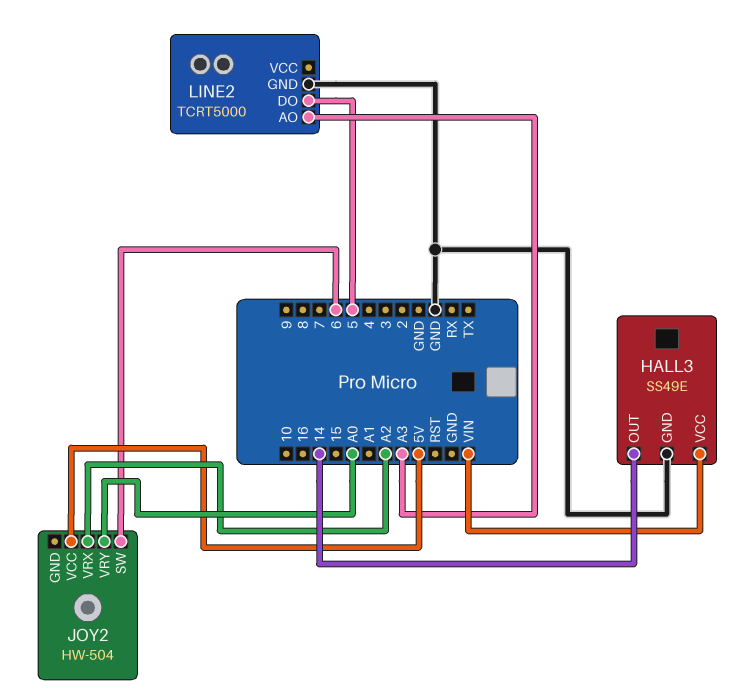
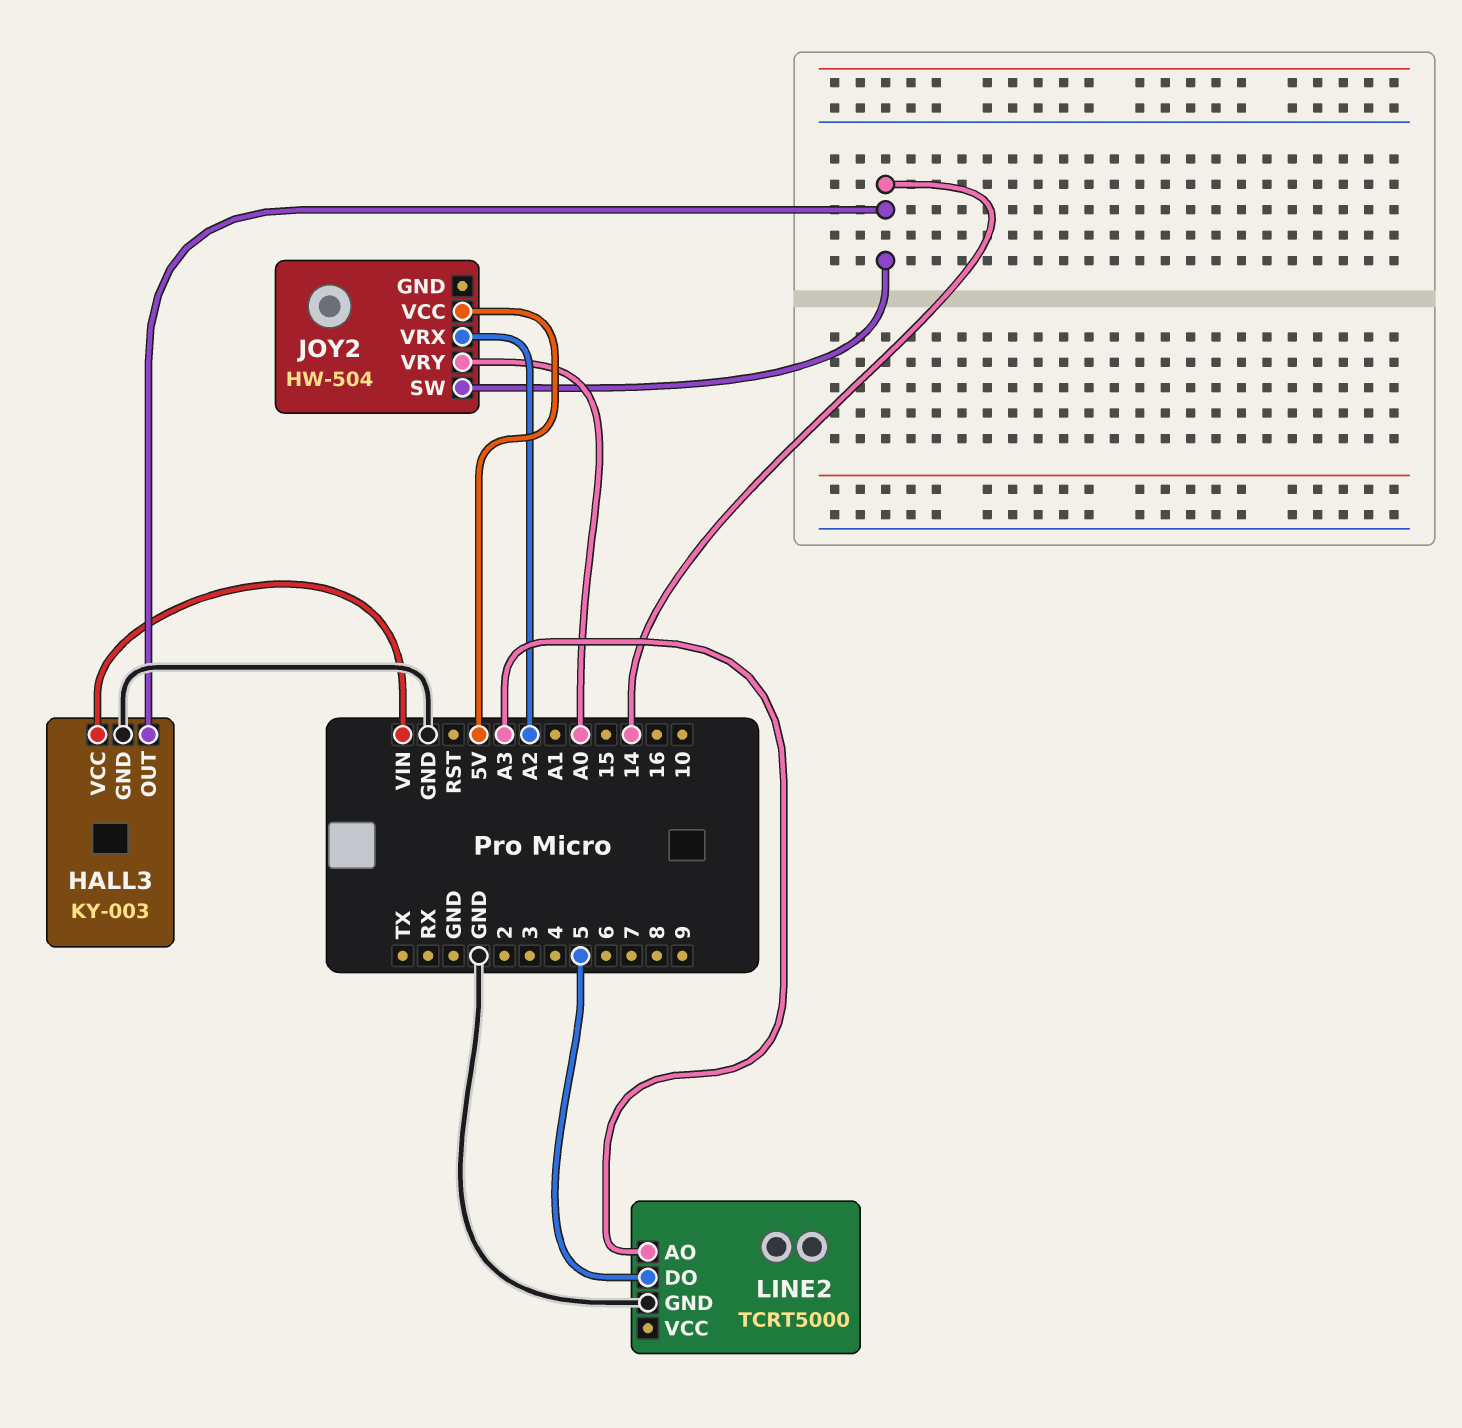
HALL3: SS49E -> KY-003
JOY2 pin SW: 6 -> 14

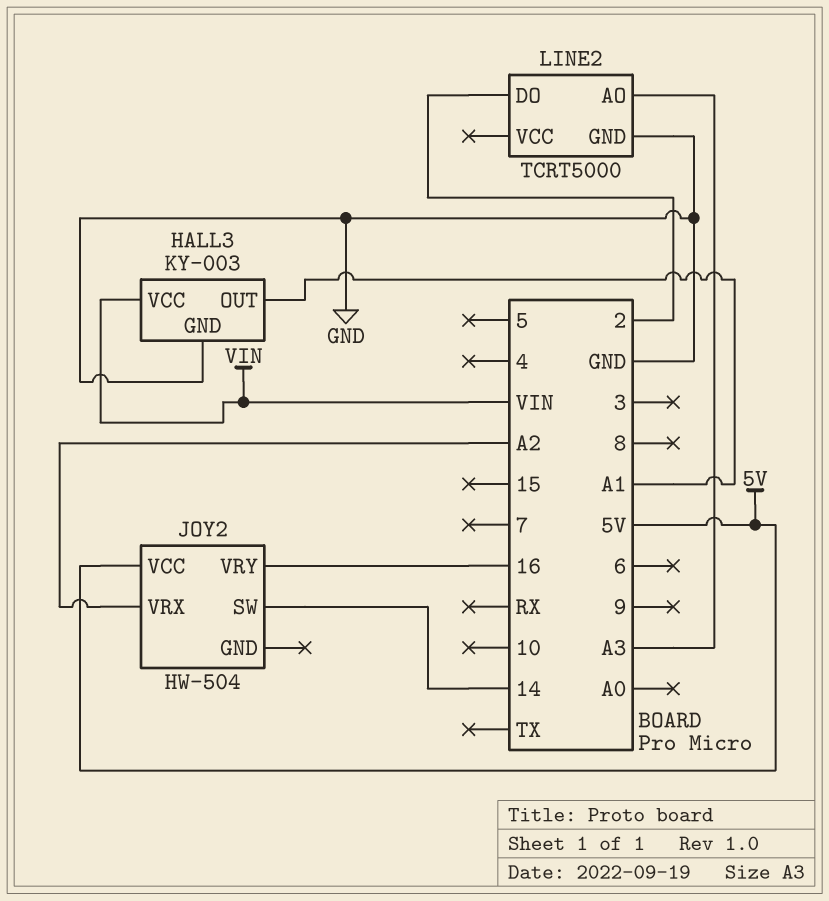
HALL3 pin OUT: 14 -> A1
JOY2 pin VRY: A0 -> 16
LINE2 pin DO: 5 -> 2

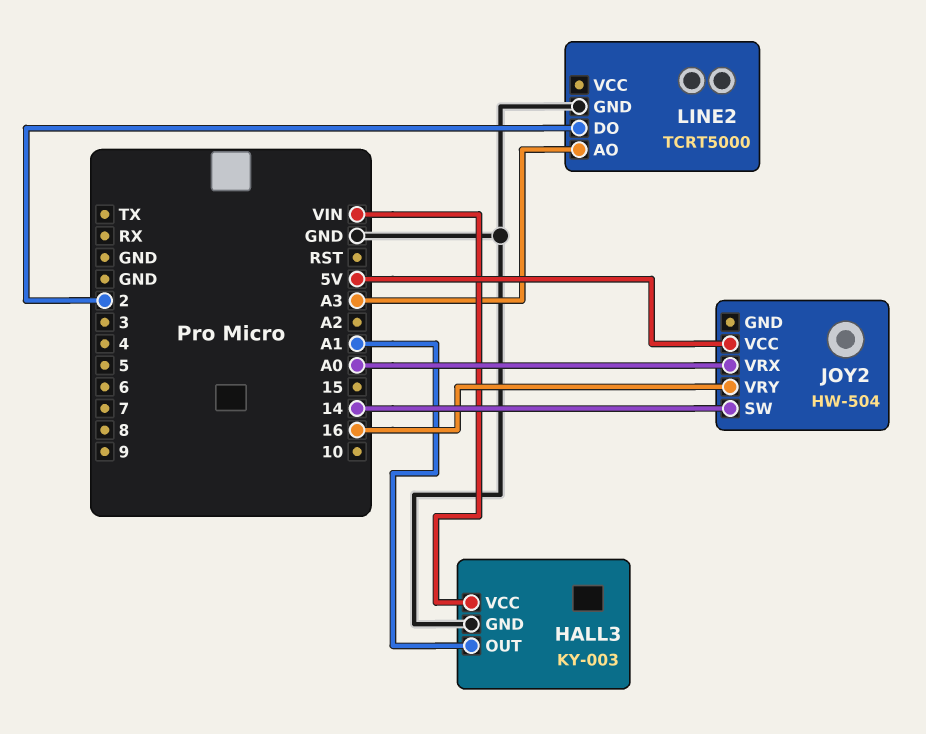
JOY2 pin VRX: A2 -> A0

